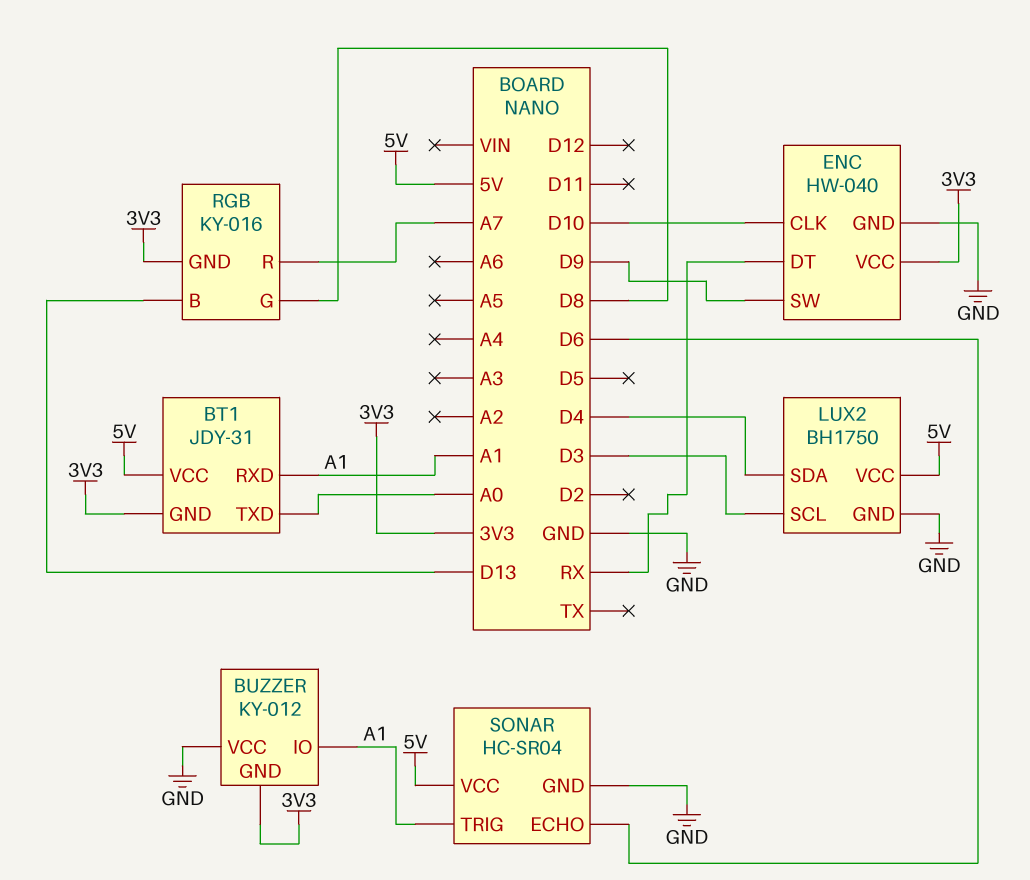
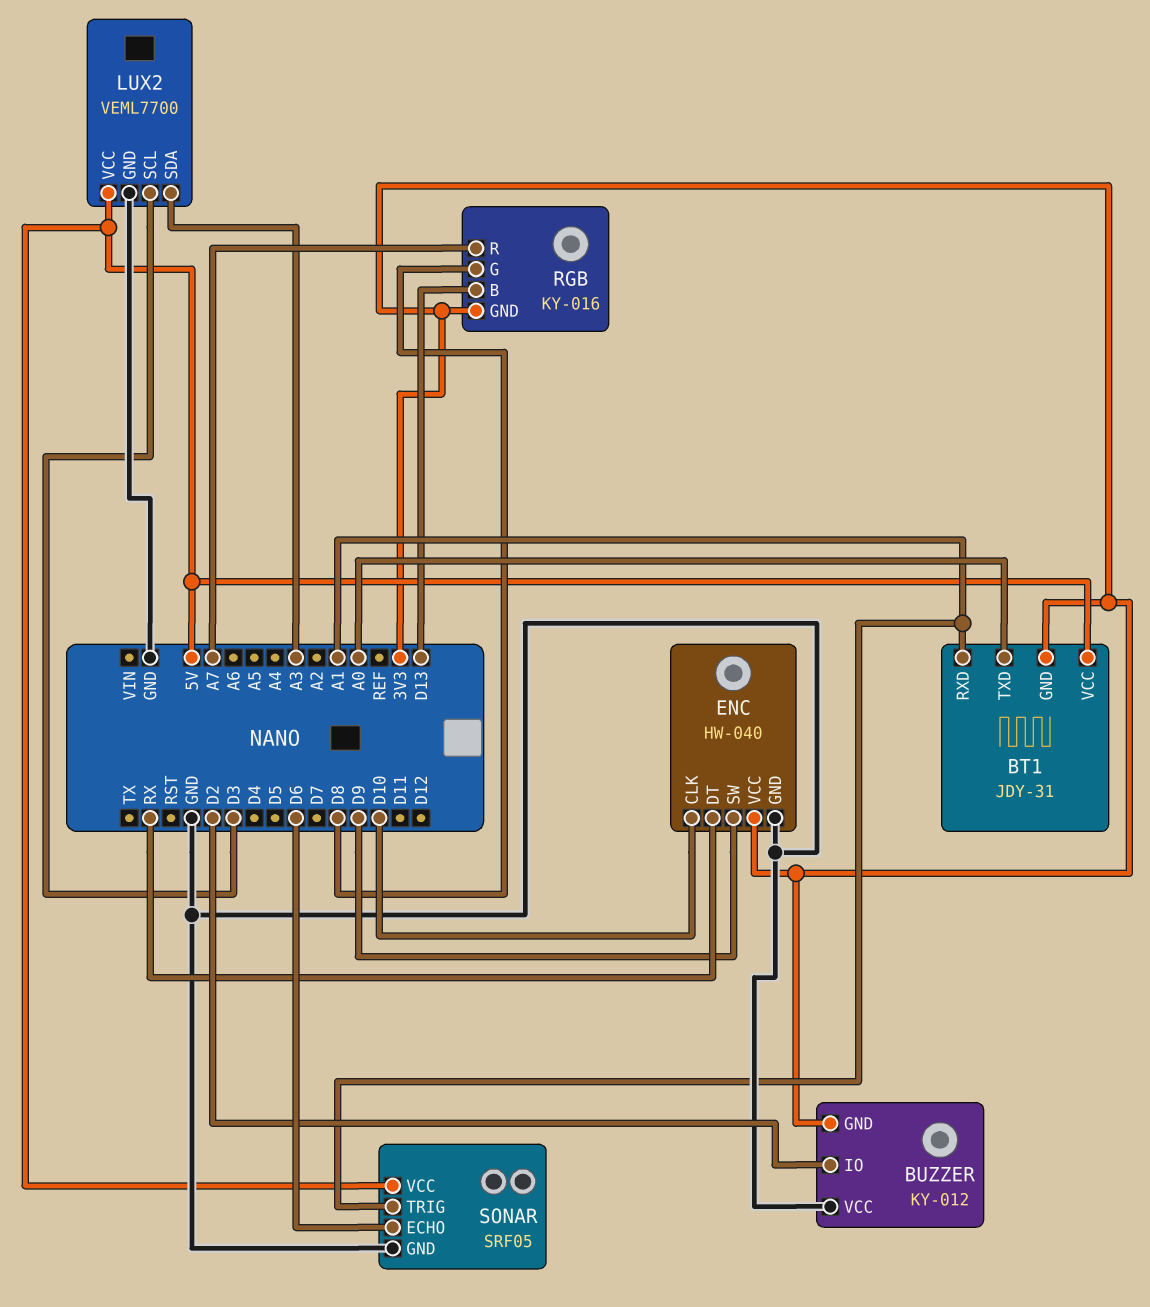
BUZZER pin IO: A1 -> D2
LUX2: BH1750 -> VEML7700
LUX2 pin SDA: D4 -> A3
SONAR: HC-SR04 -> SRF05

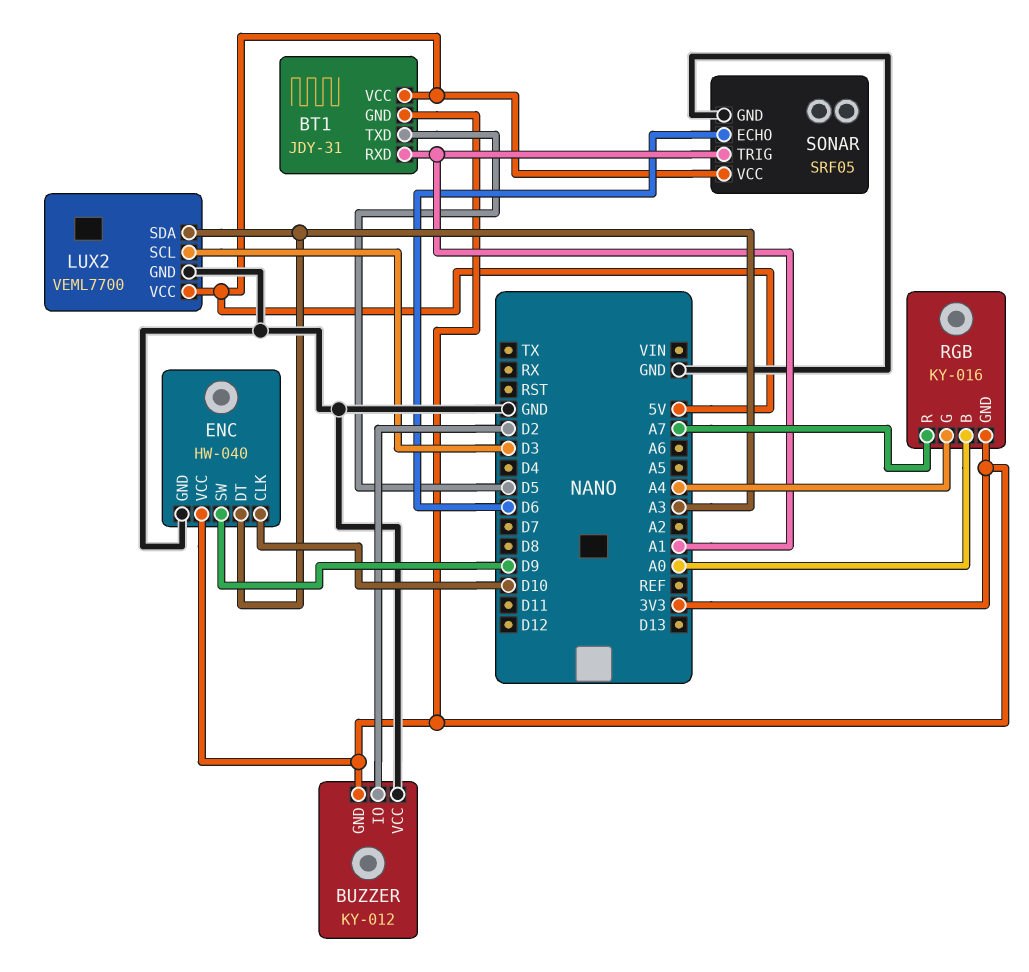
BT1 pin TXD: A0 -> D5
ENC pin DT: RX -> A3
RGB pin B: D13 -> A0
RGB pin G: D8 -> A4

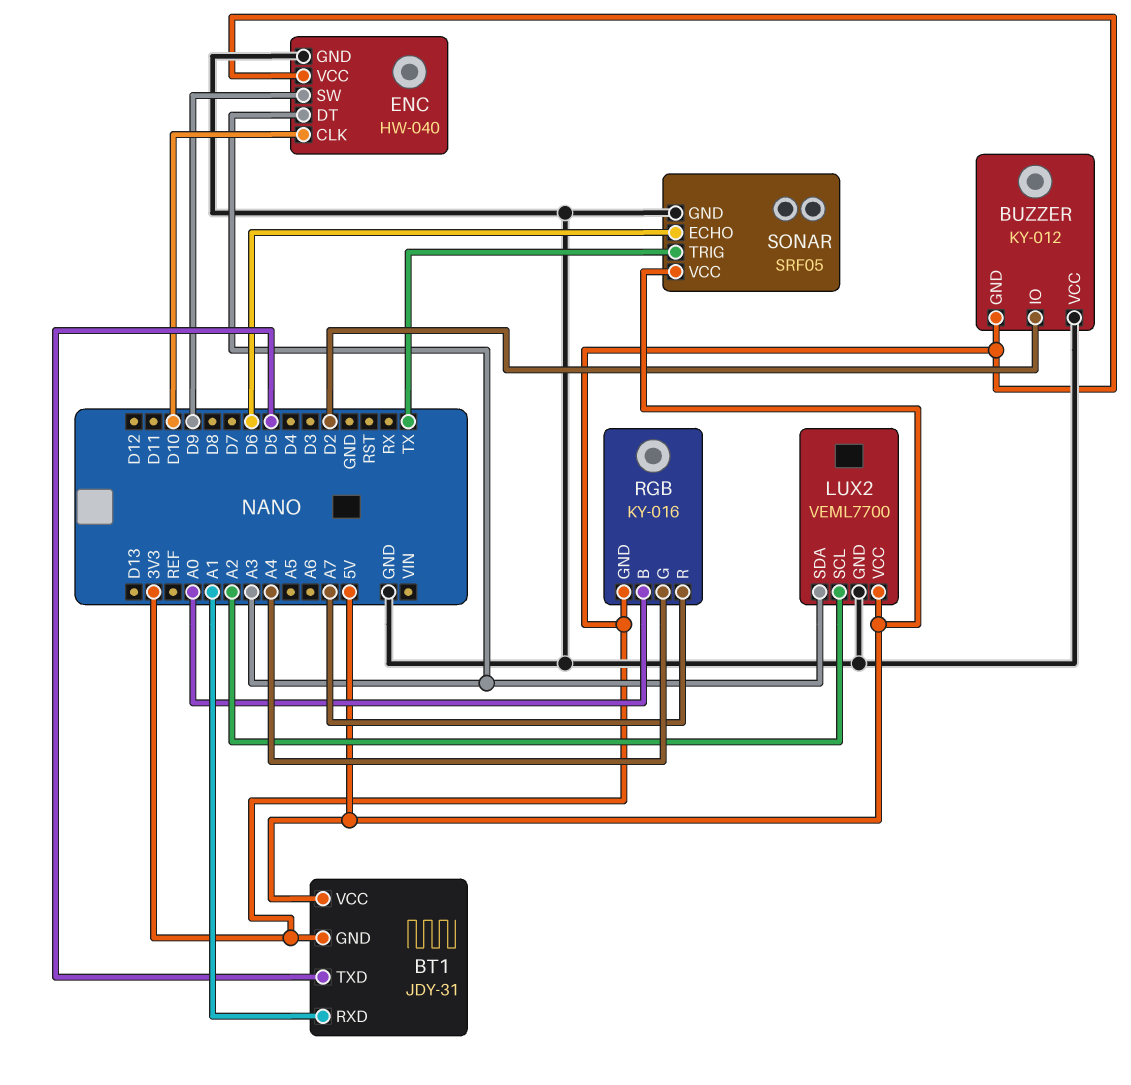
LUX2 pin SCL: D3 -> A2
SONAR pin TRIG: A1 -> TX

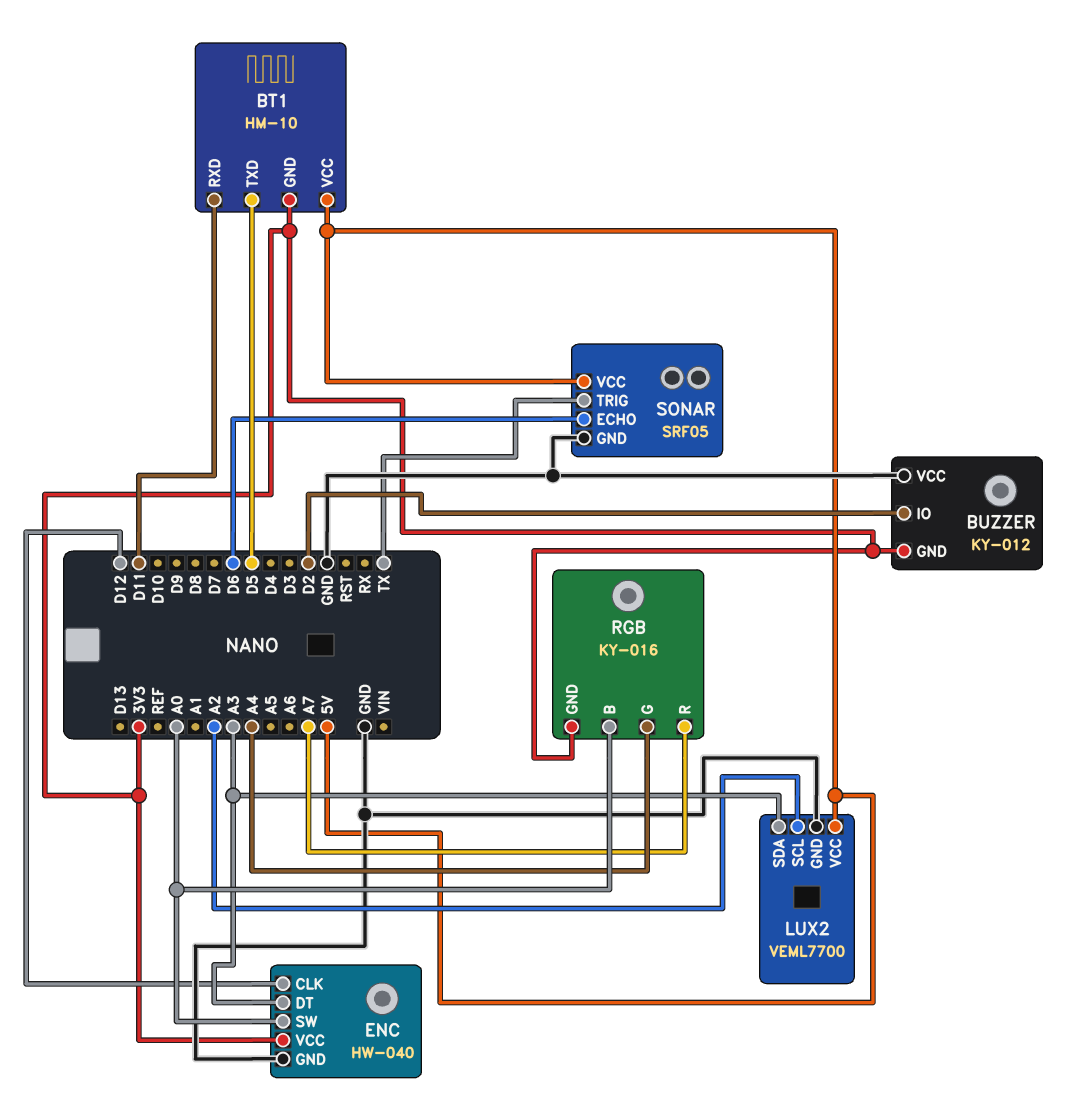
BT1: JDY-31 -> HM-10
BT1 pin RXD: A1 -> D11
ENC pin CLK: D10 -> D12
ENC pin SW: D9 -> A0

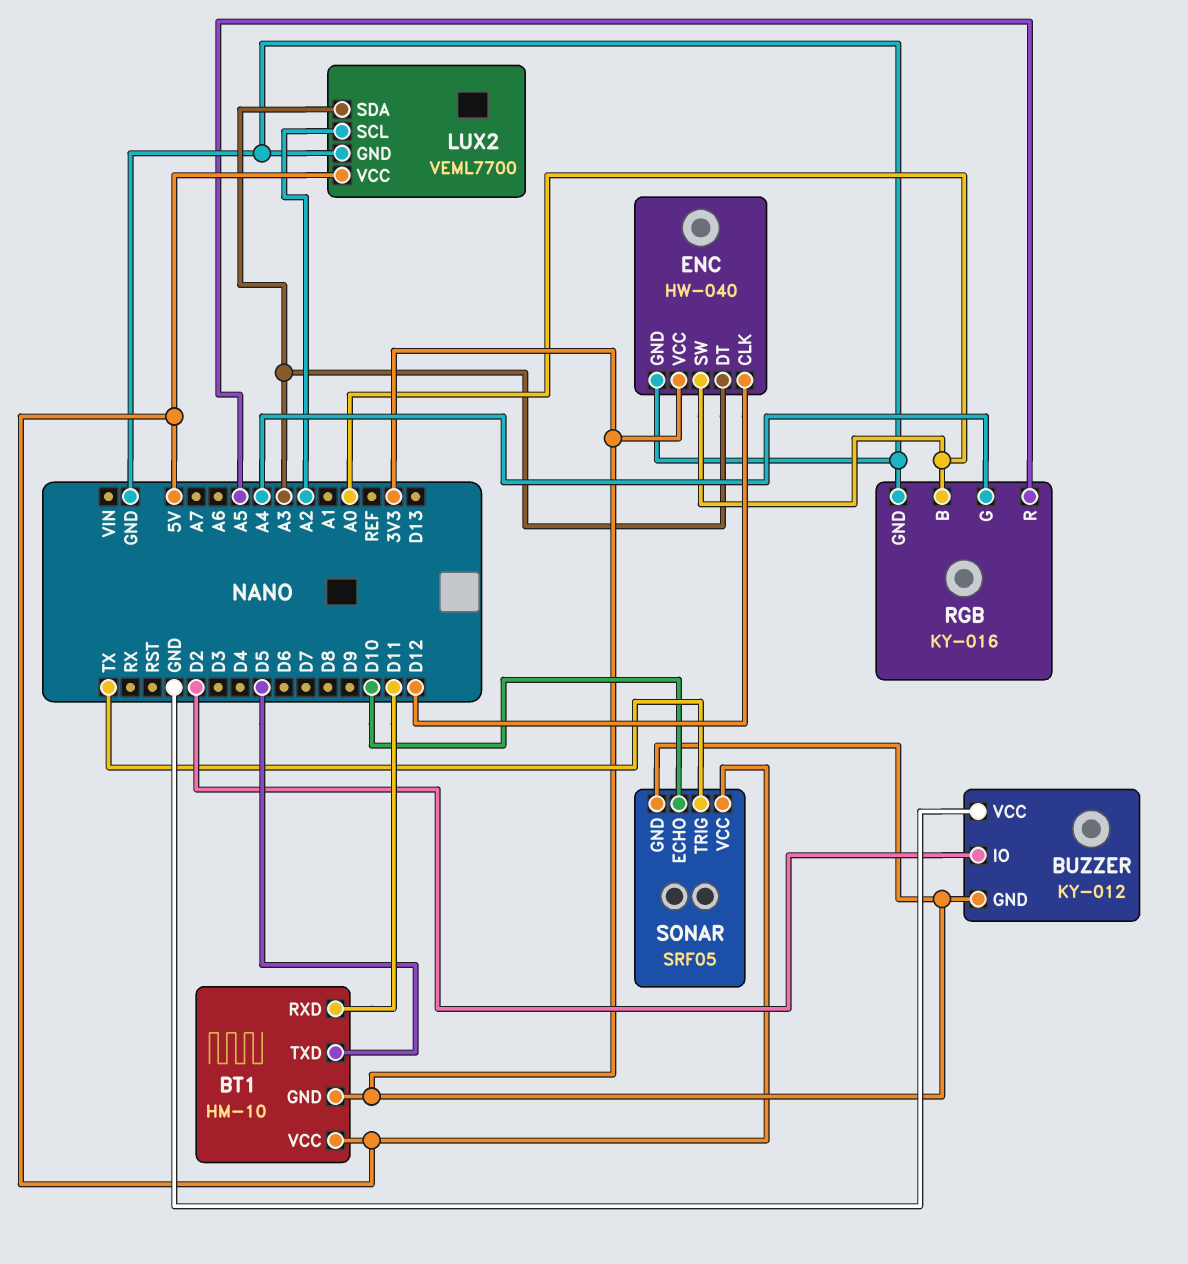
RGB pin GND: 3V3 -> GND
RGB pin R: A7 -> A5
SONAR pin ECHO: D6 -> D10
SONAR pin GND: GND -> 3V3

